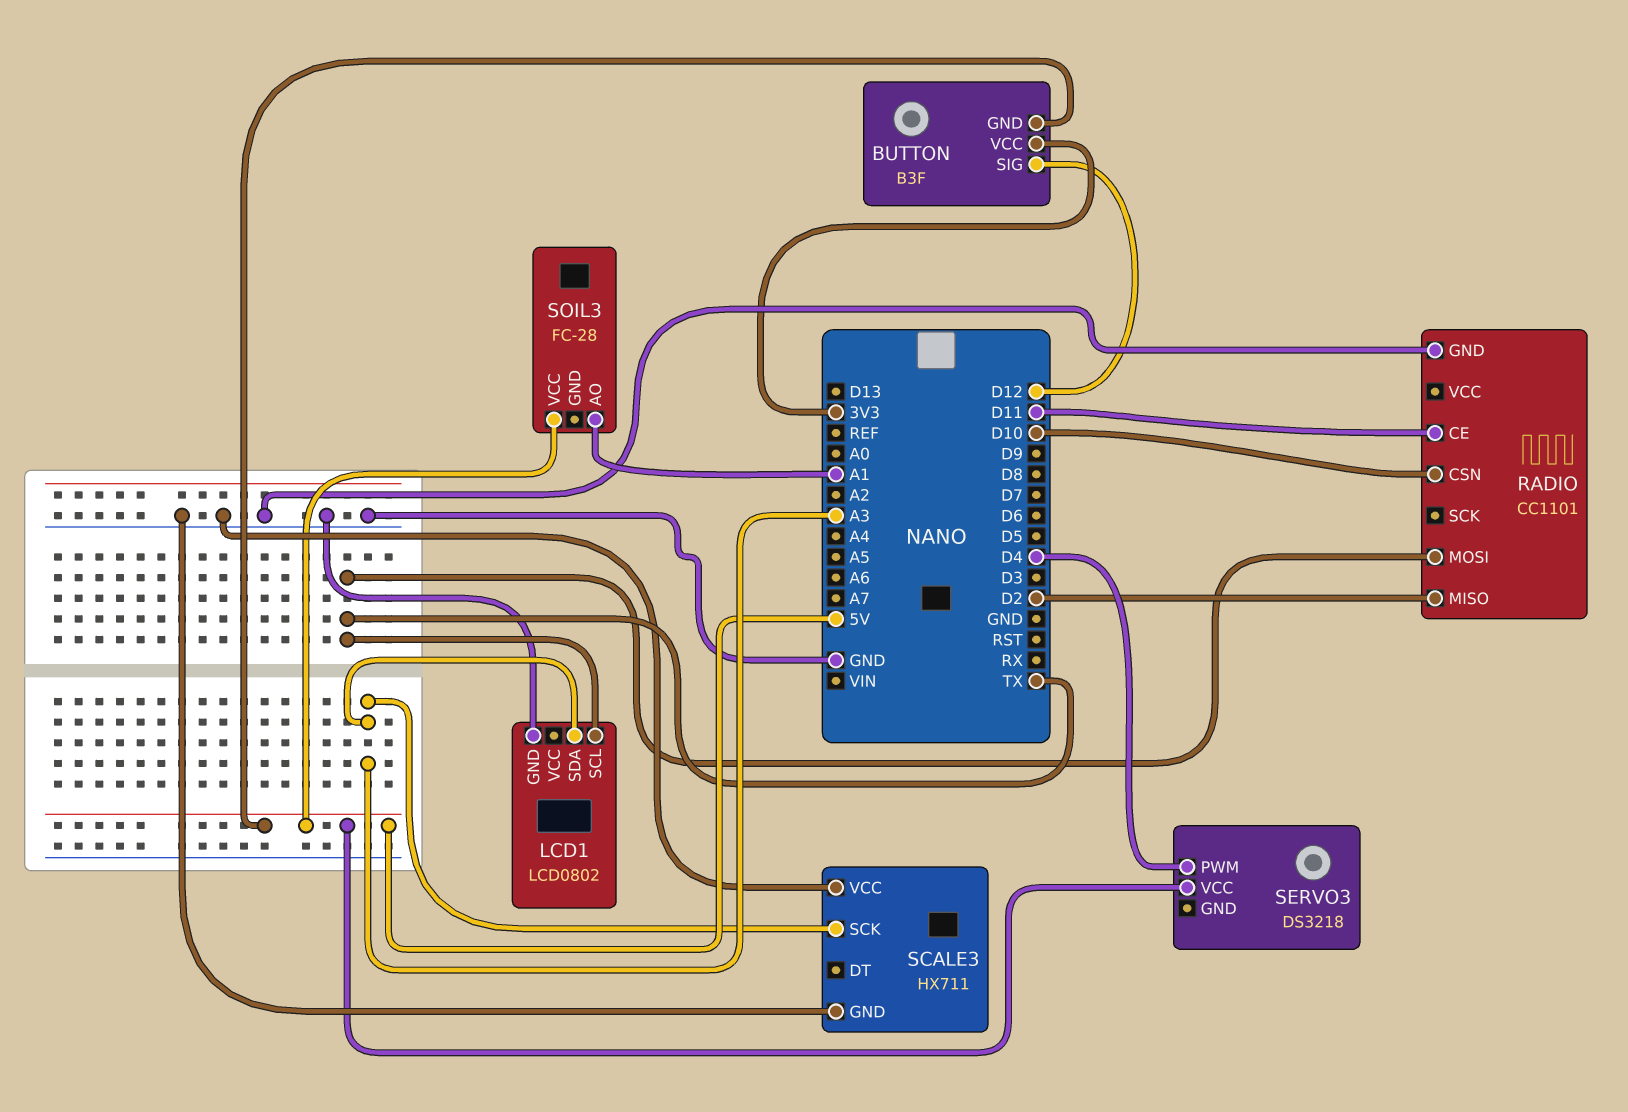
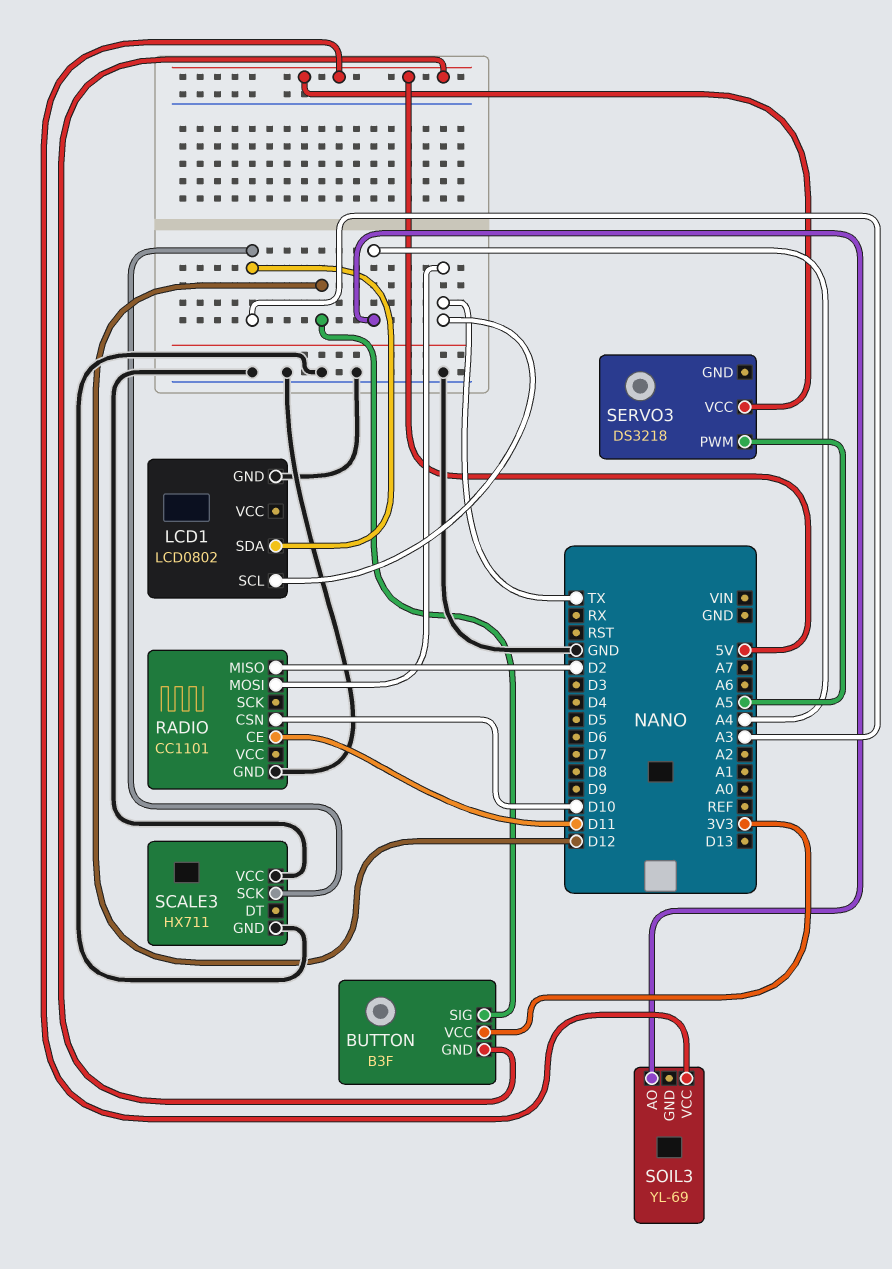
SERVO3 pin PWM: D4 -> A5
SOIL3: FC-28 -> YL-69
SOIL3 pin AO: A1 -> A4

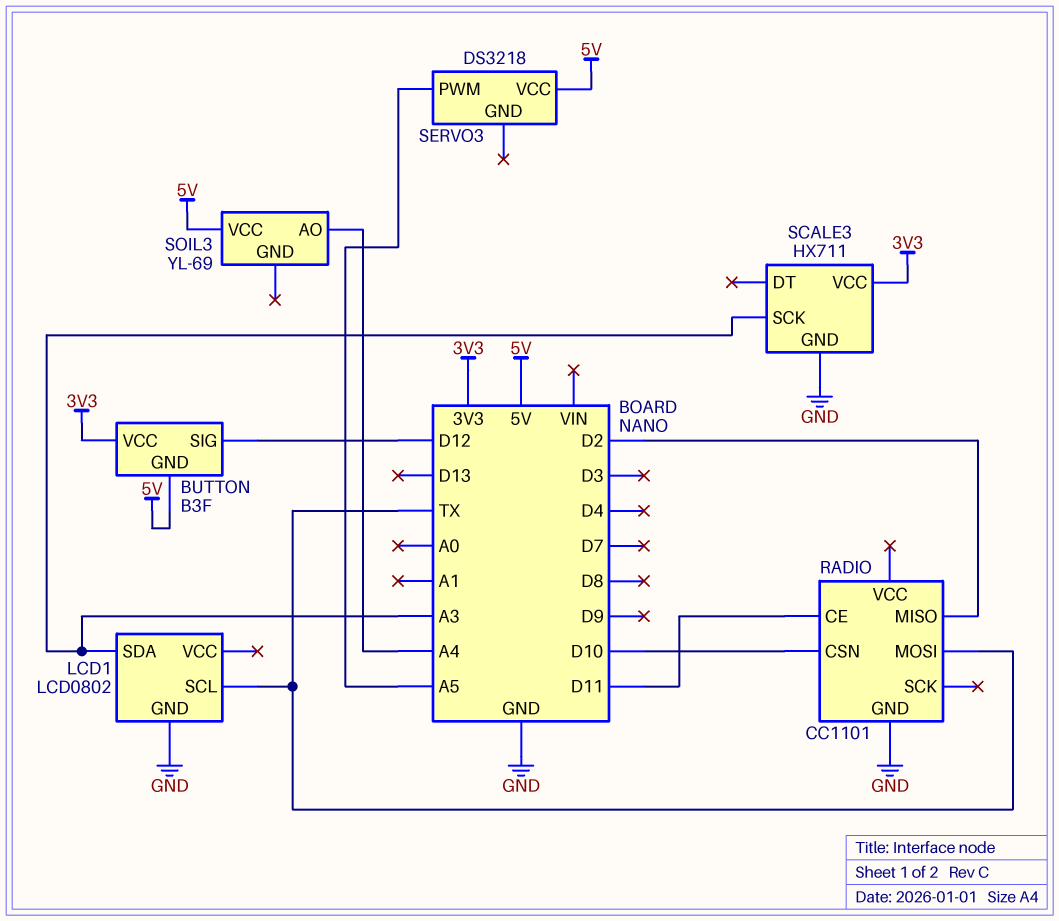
SCALE3 pin VCC: GND -> 3V3

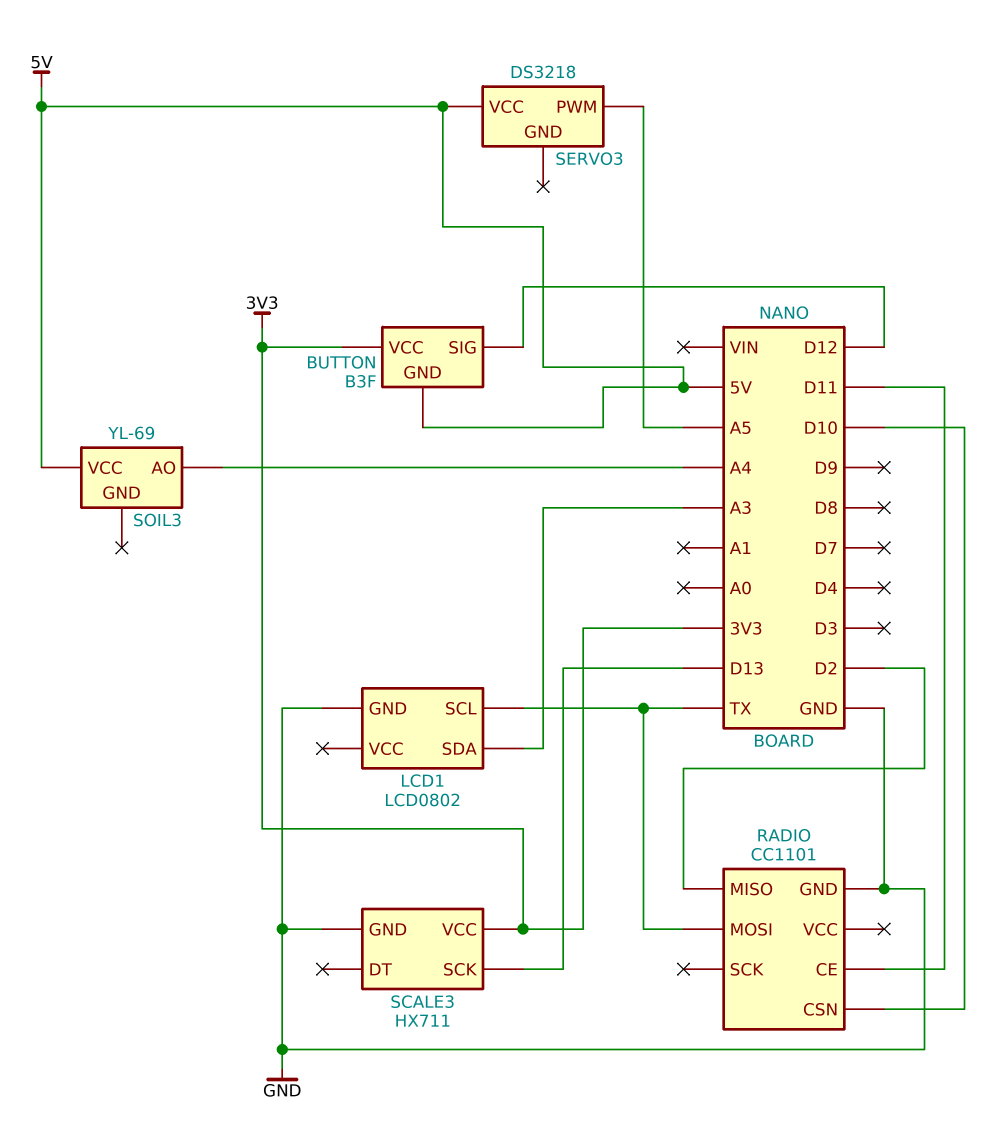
SCALE3 pin SCK: A3 -> D13

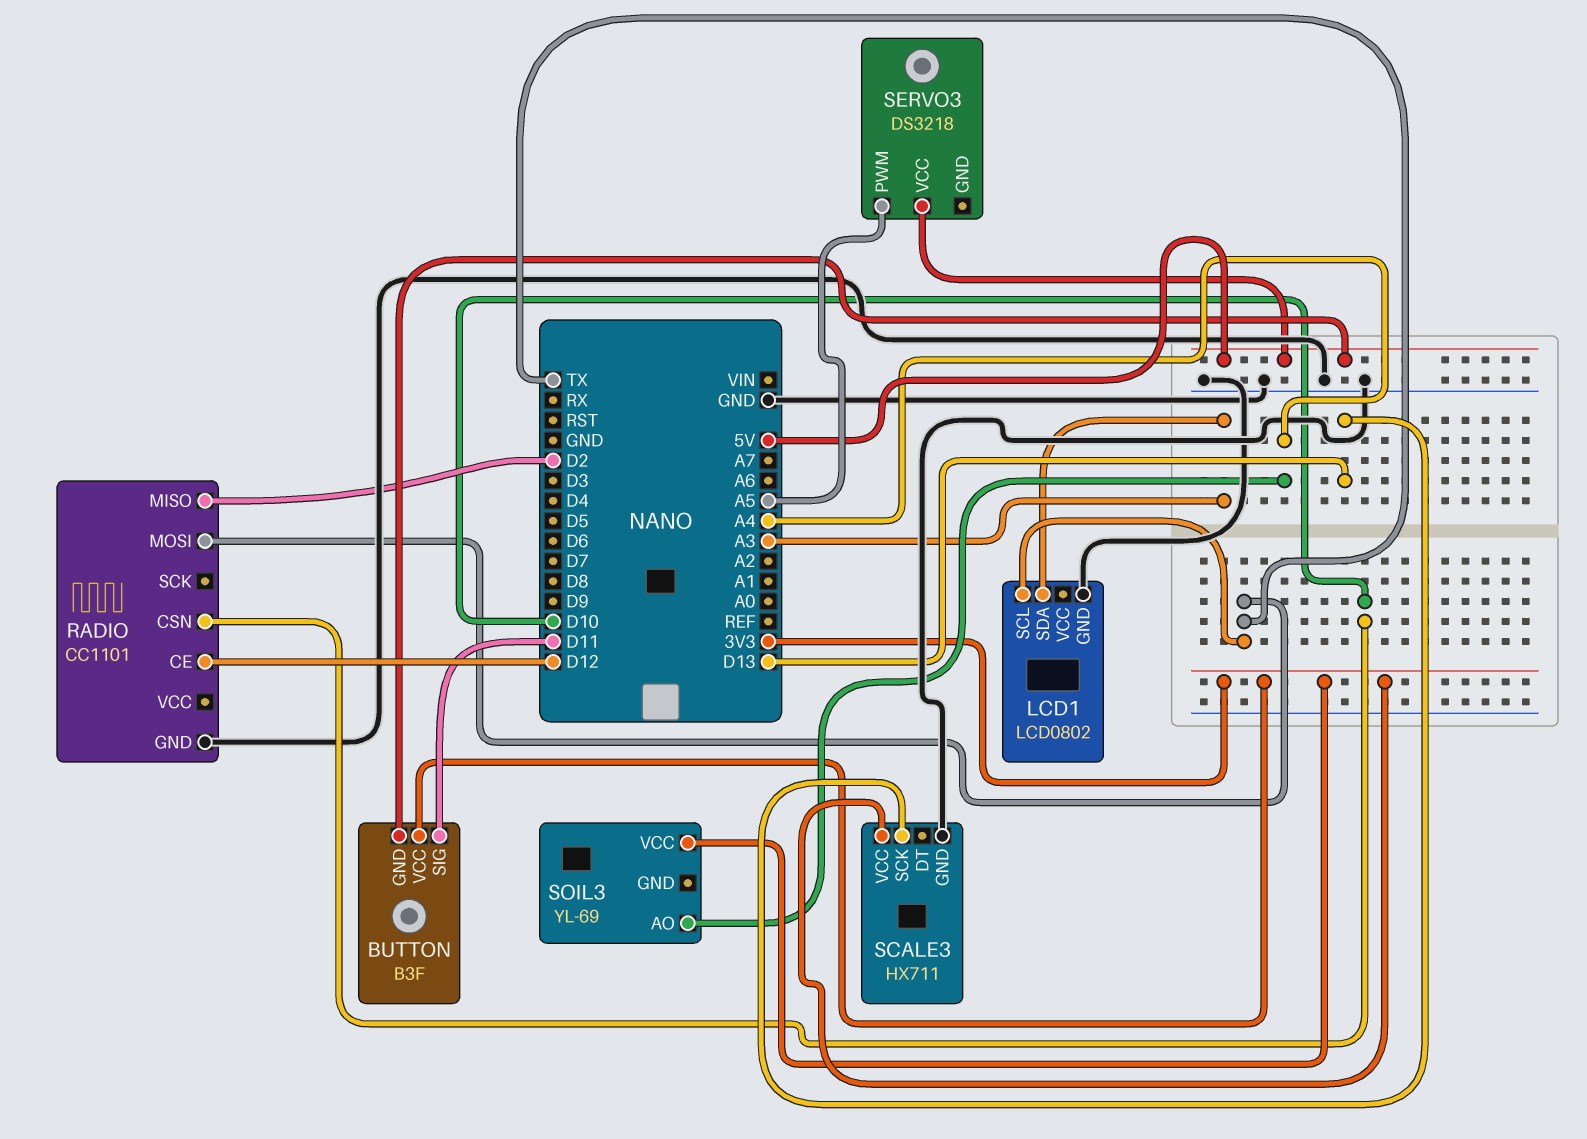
BUTTON pin SIG: D12 -> D11
RADIO pin CE: D11 -> D12
SOIL3 pin VCC: 5V -> 3V3

